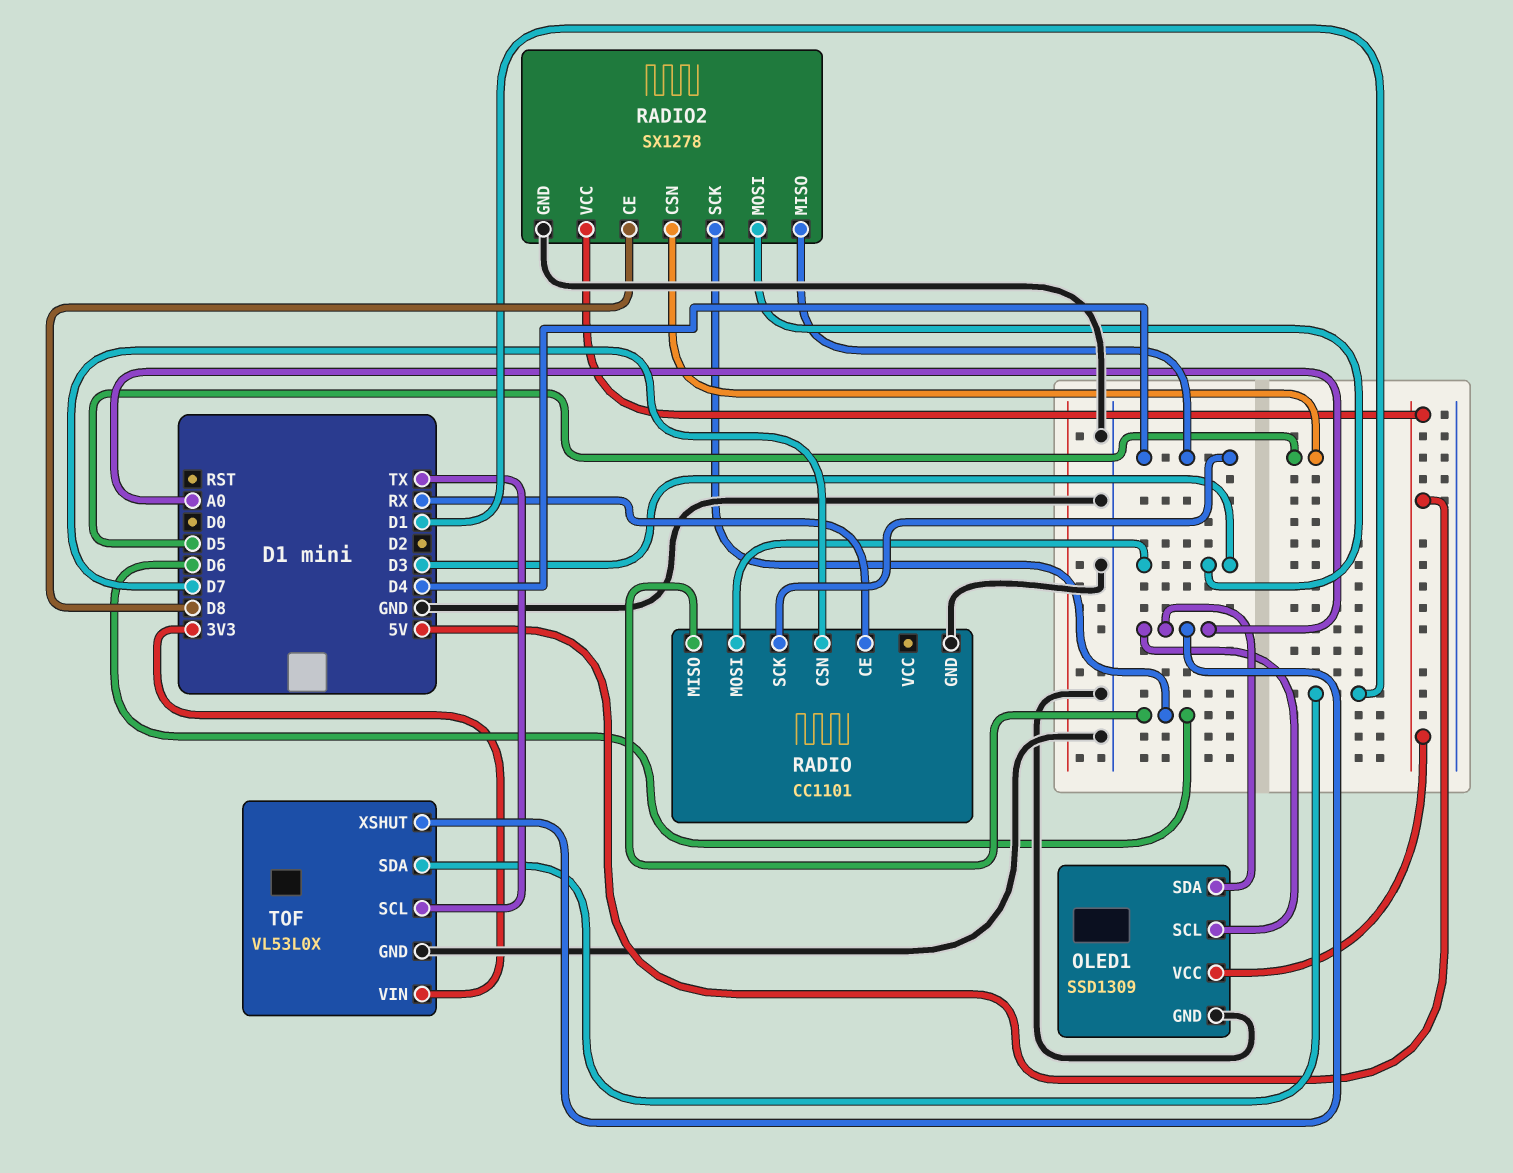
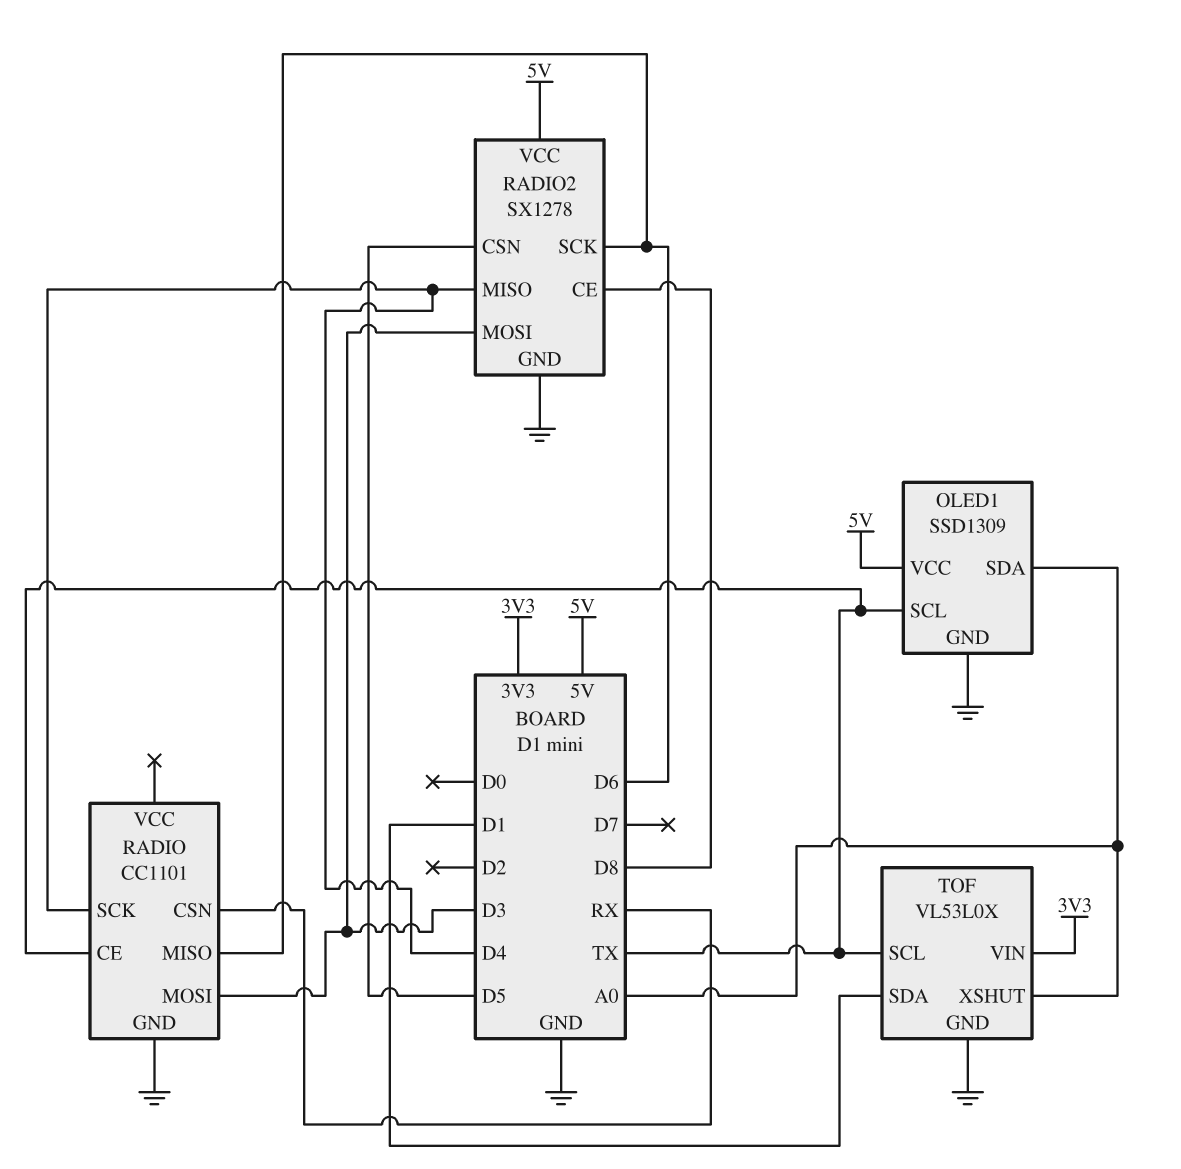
OLED1 pin SCL: A0 -> TX
RADIO pin CE: RX -> TX
RADIO pin CSN: D7 -> RX

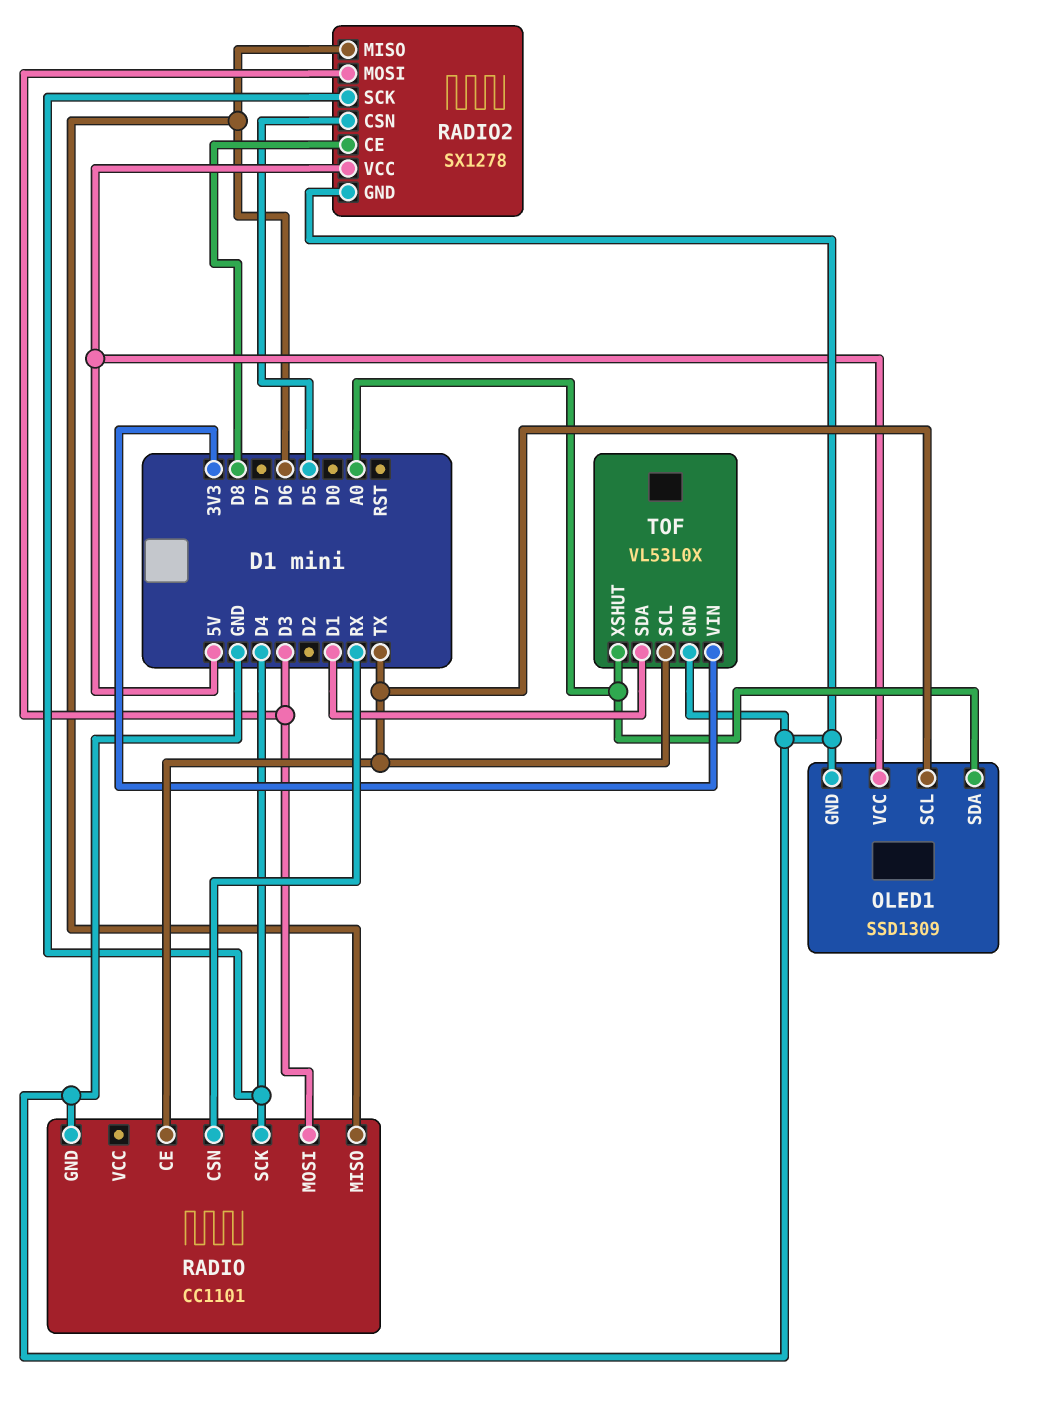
RADIO2 pin MISO: D4 -> D6
RADIO2 pin SCK: D6 -> D4

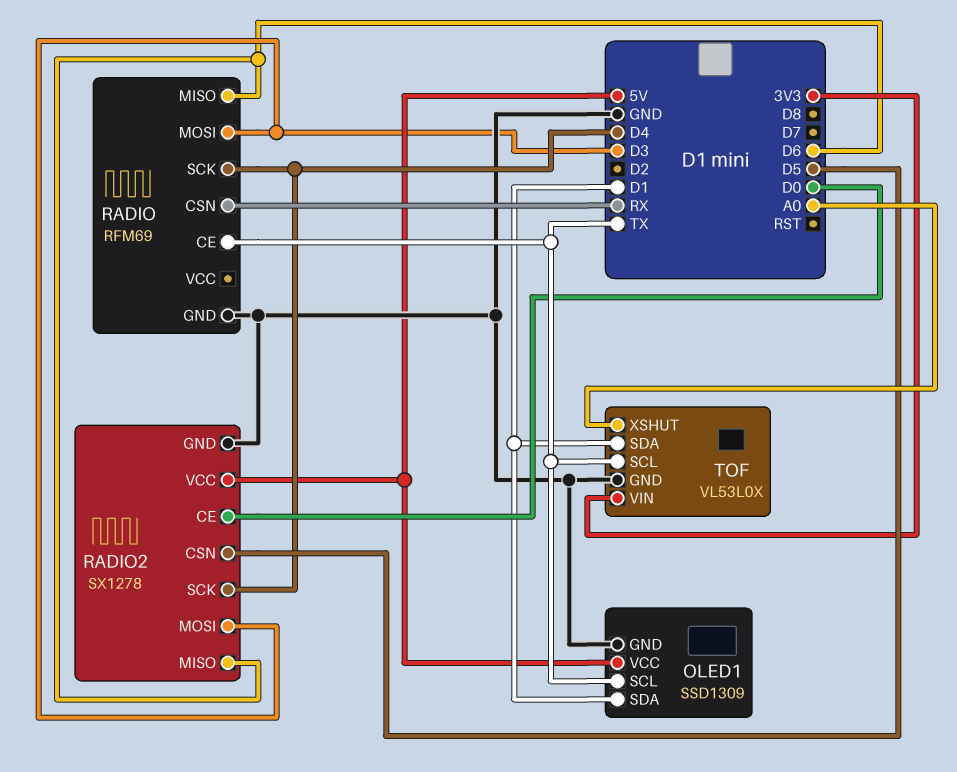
OLED1 pin SDA: A0 -> D1
RADIO: CC1101 -> RFM69
RADIO2 pin CE: D8 -> D0

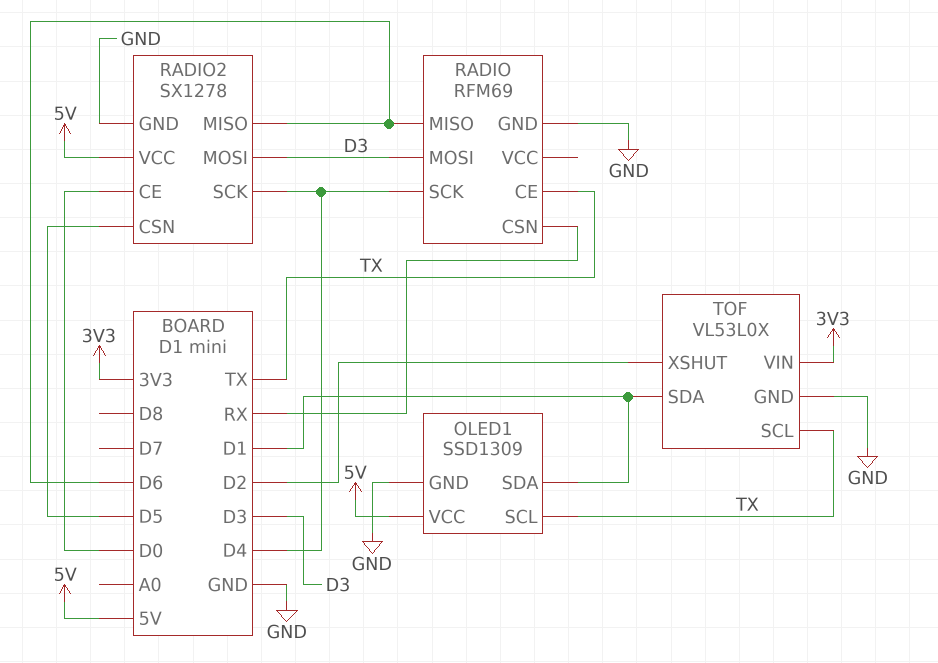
TOF pin XSHUT: A0 -> D2

